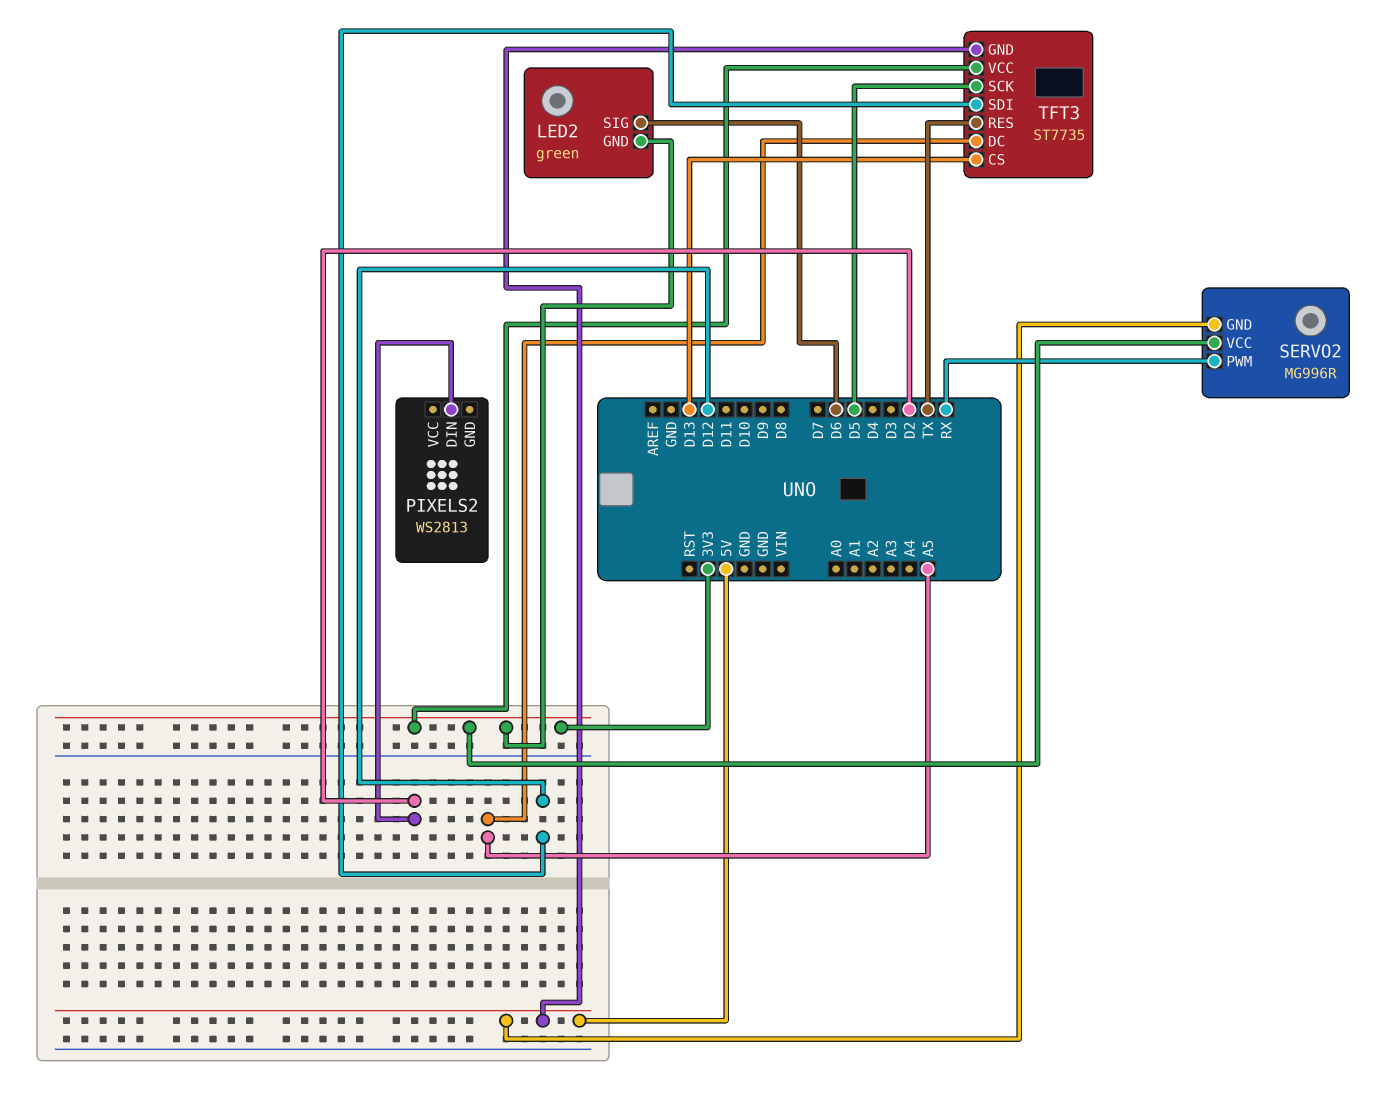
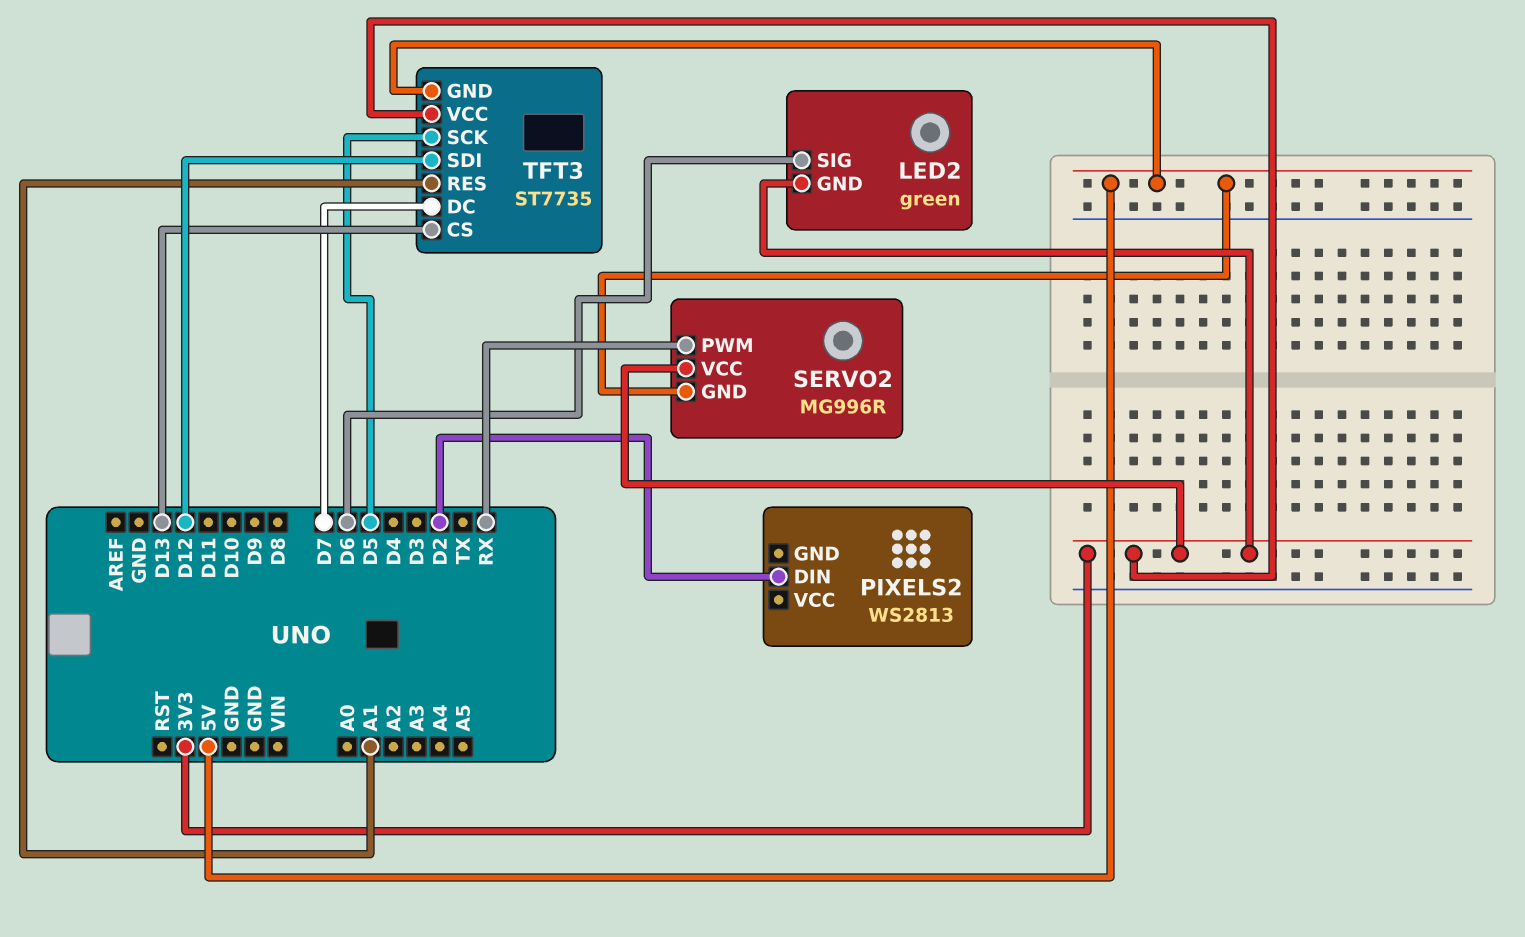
TFT3 pin DC: A5 -> D7
TFT3 pin RES: TX -> A1

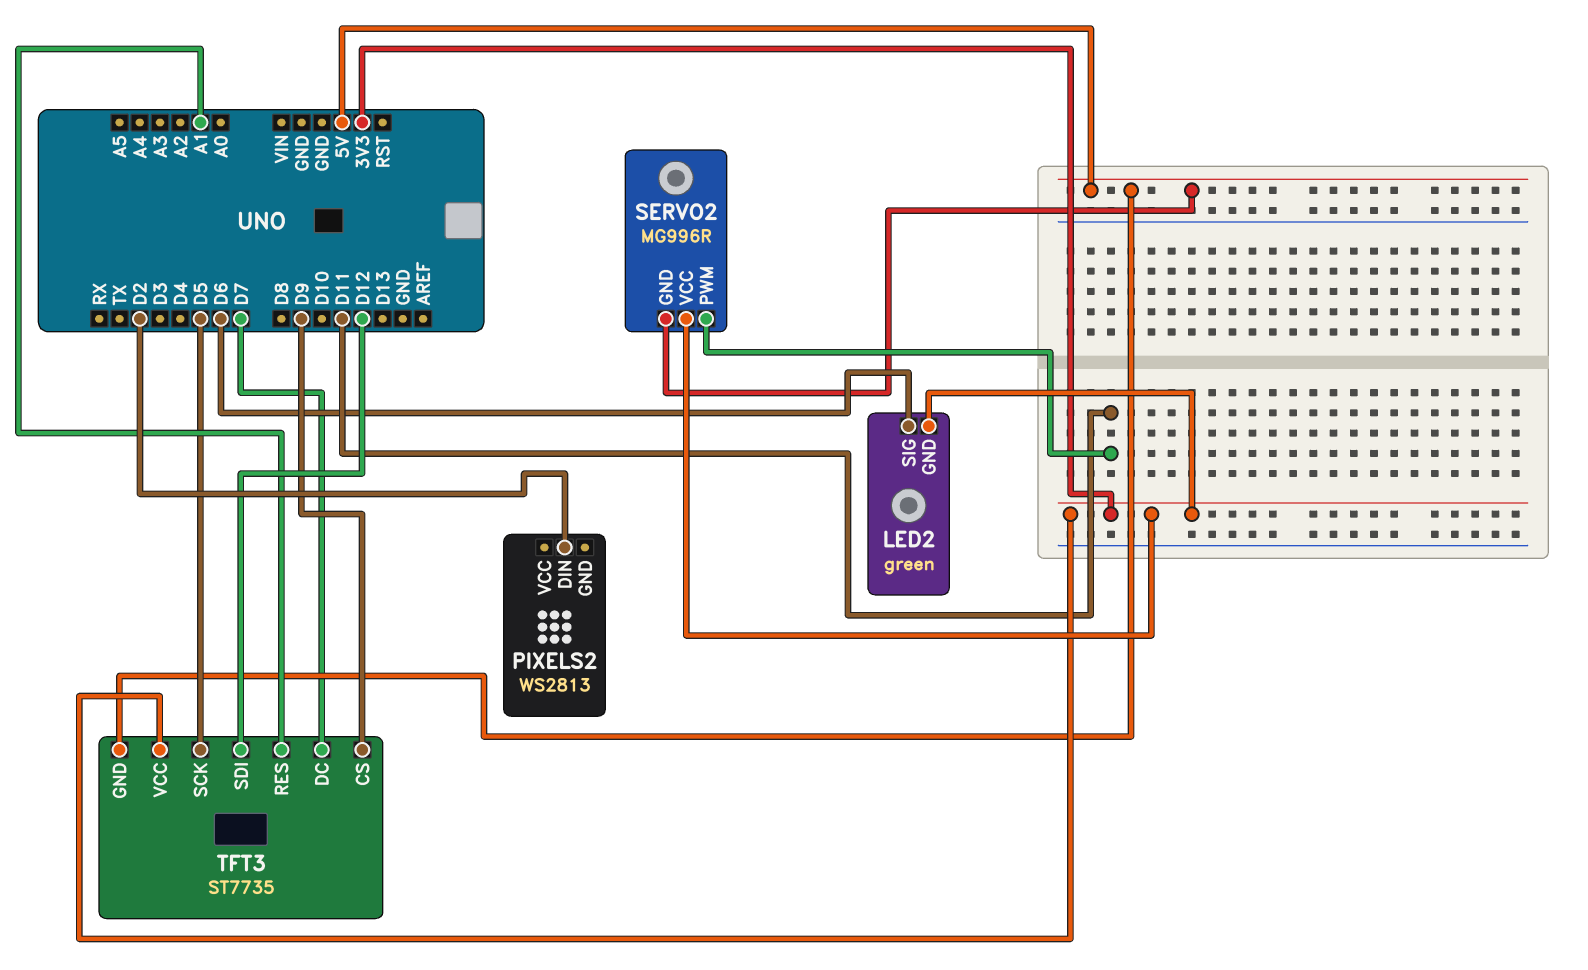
SERVO2 pin PWM: RX -> D11
TFT3 pin CS: D13 -> D9

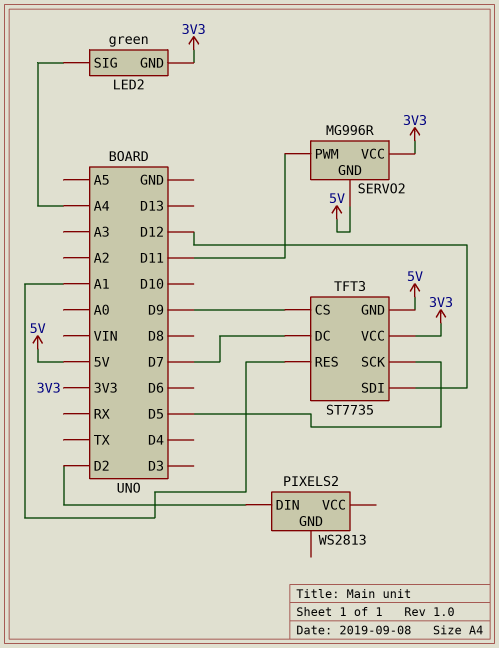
LED2 pin SIG: D6 -> A4

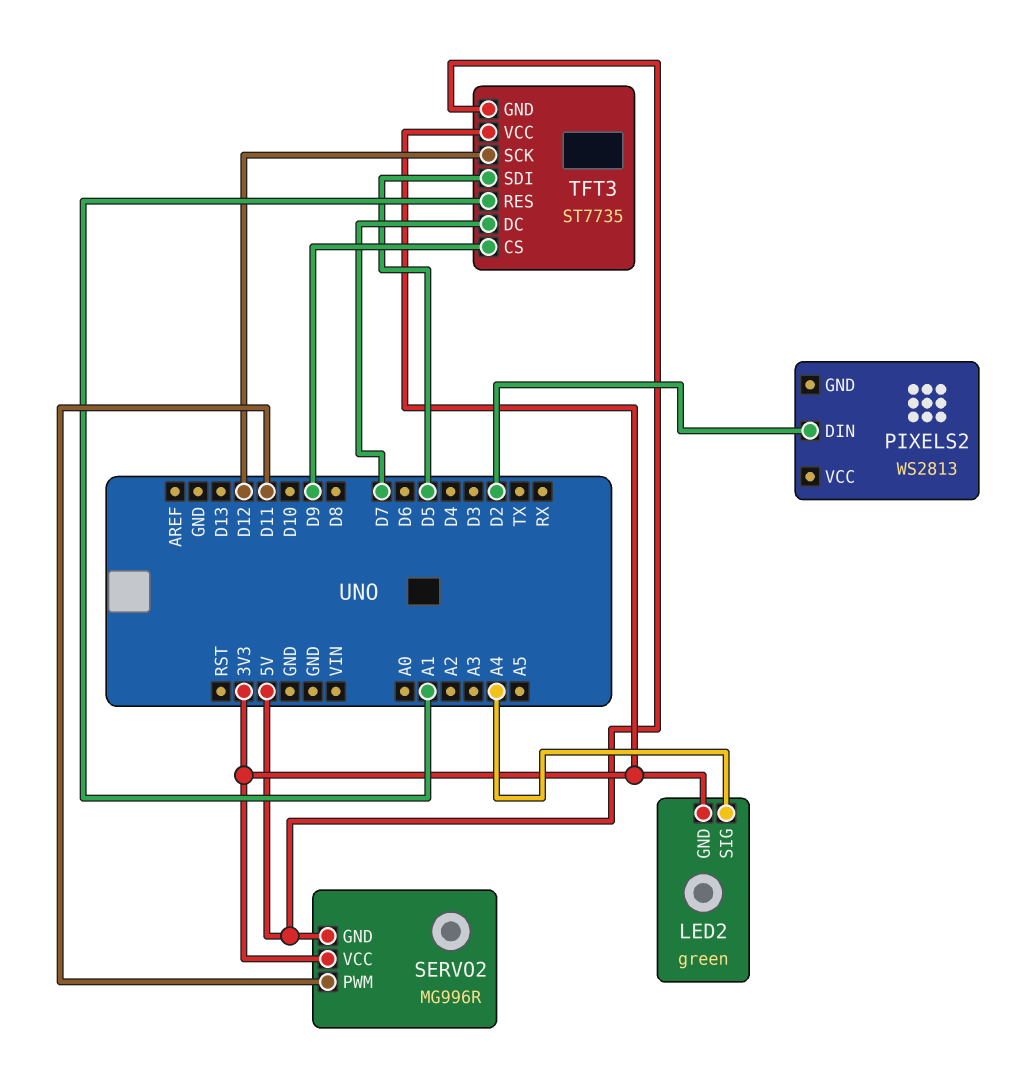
TFT3 pin SCK: D5 -> D12
TFT3 pin SDI: D12 -> D5

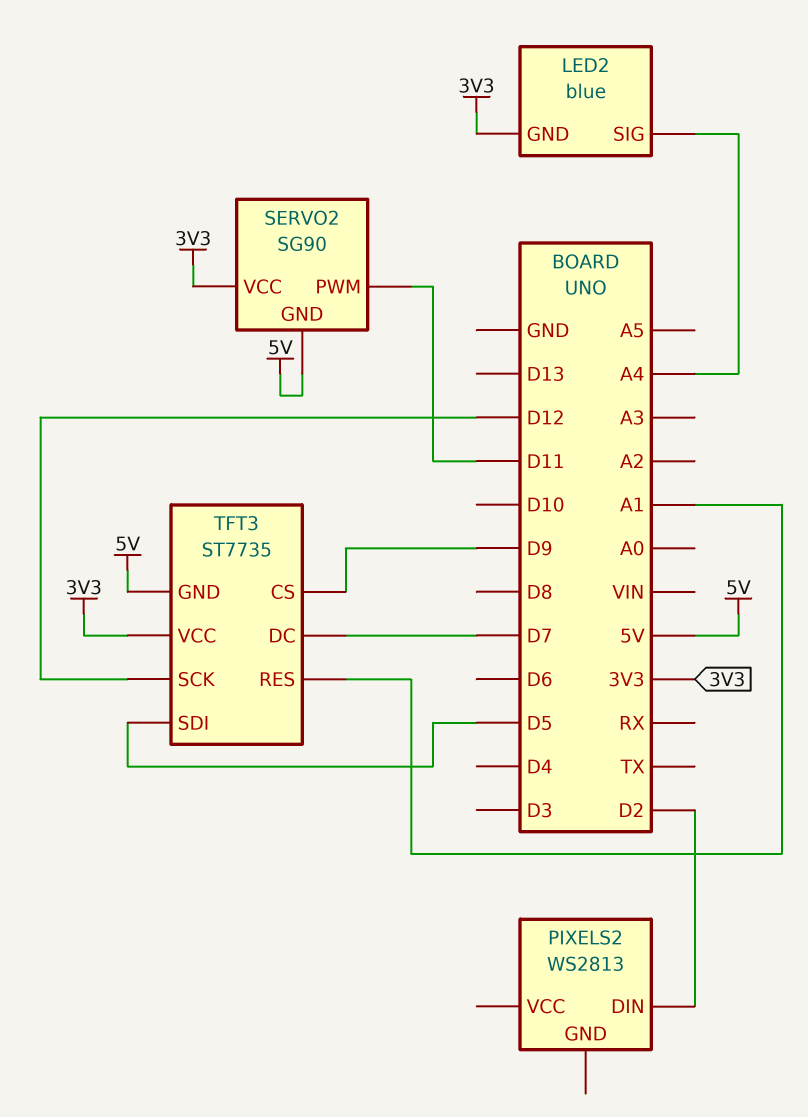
LED2: green -> blue
SERVO2: MG996R -> SG90

